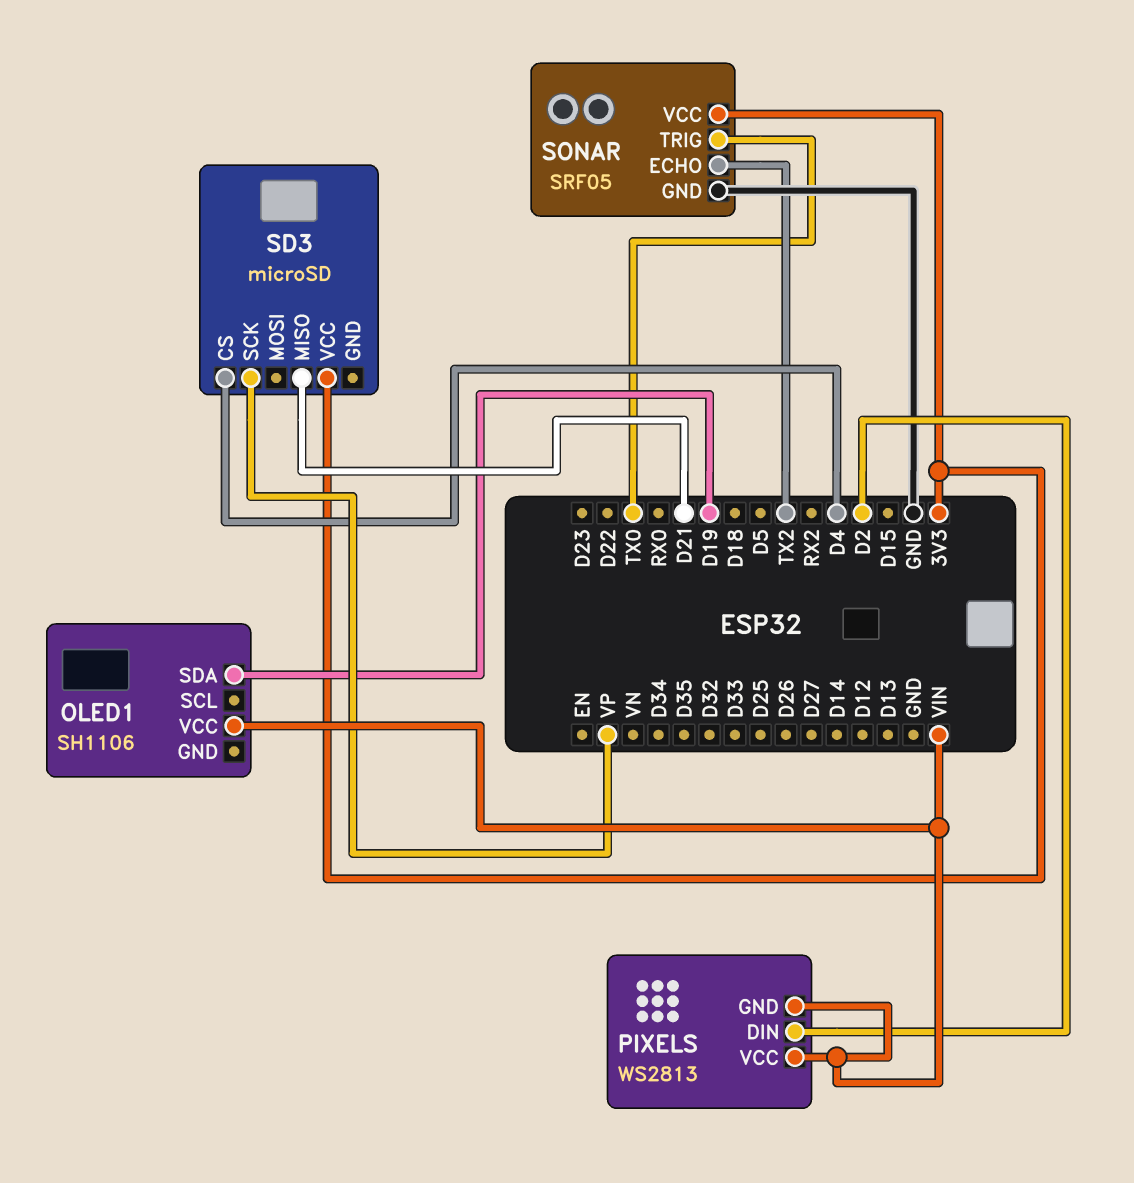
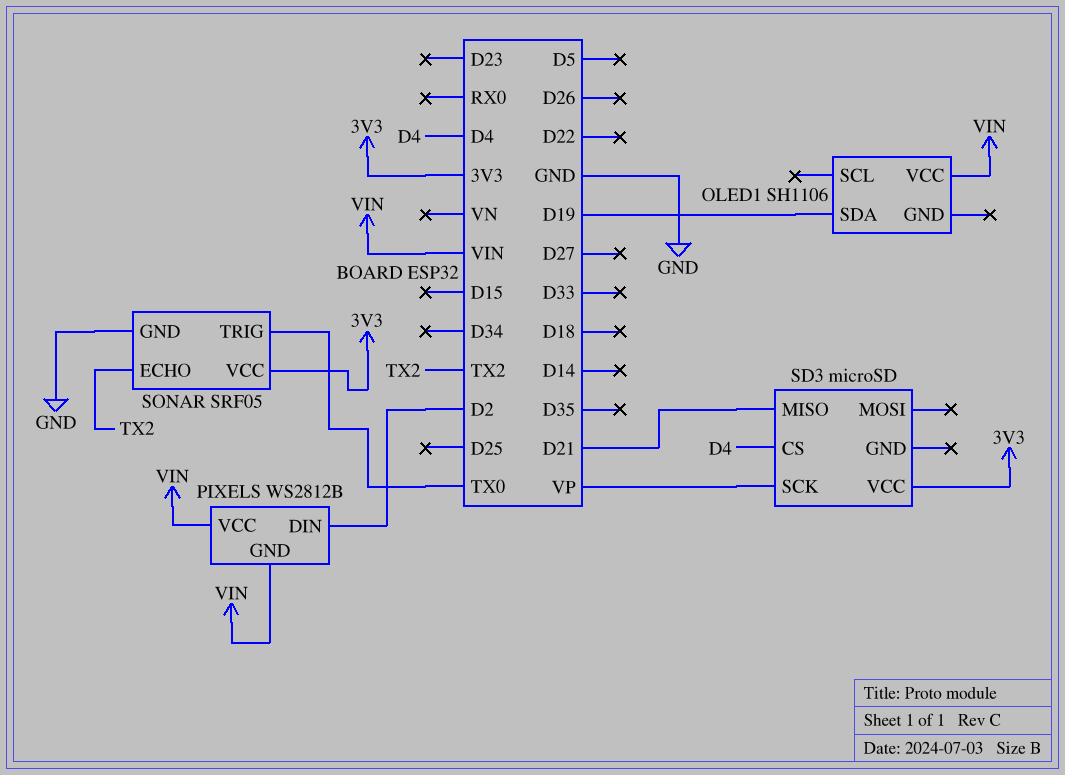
PIXELS: WS2813 -> WS2812B

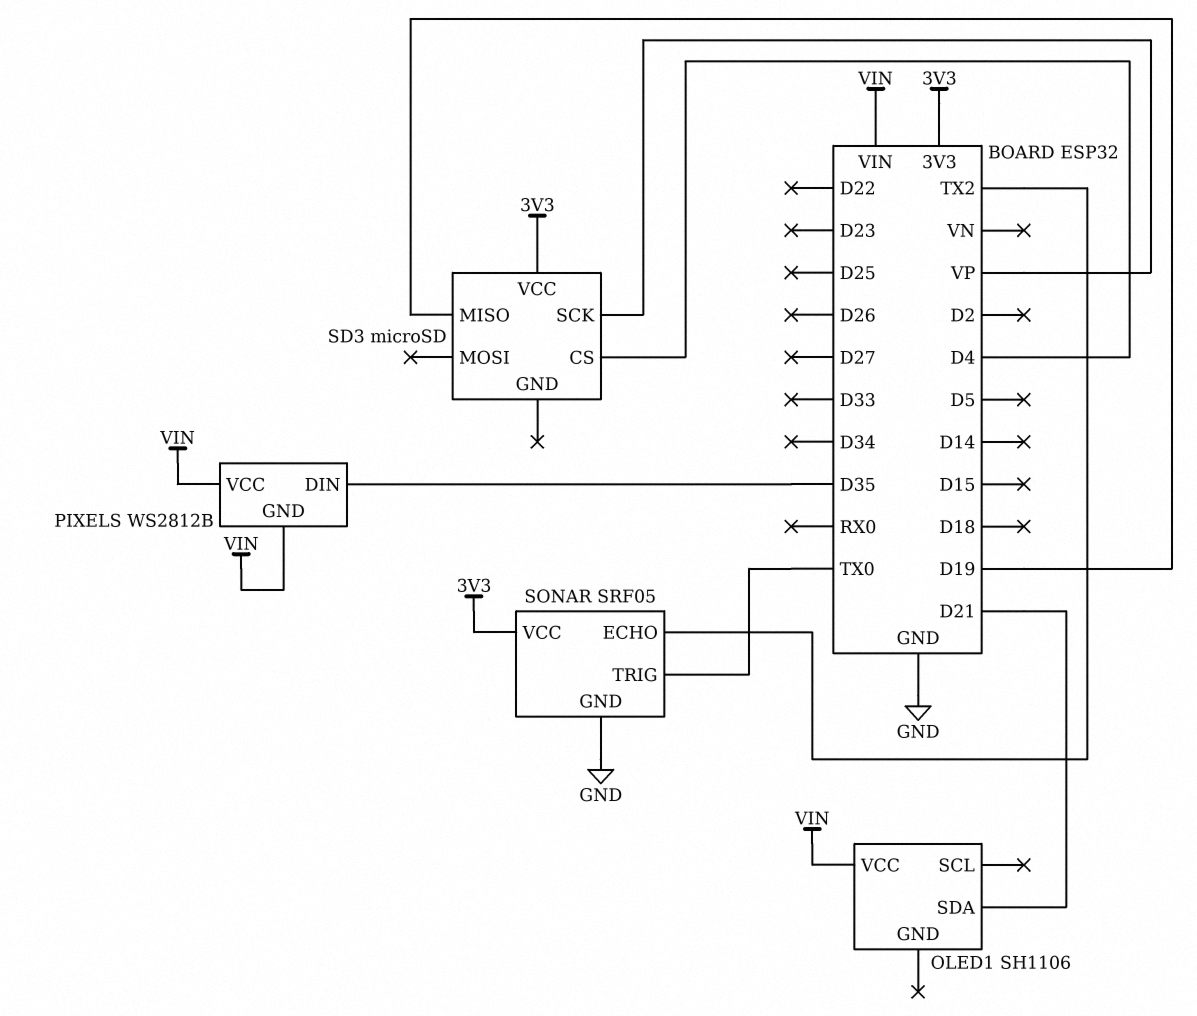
OLED1 pin SDA: D19 -> D21
PIXELS pin DIN: D2 -> D35
SD3 pin MISO: D21 -> D19

